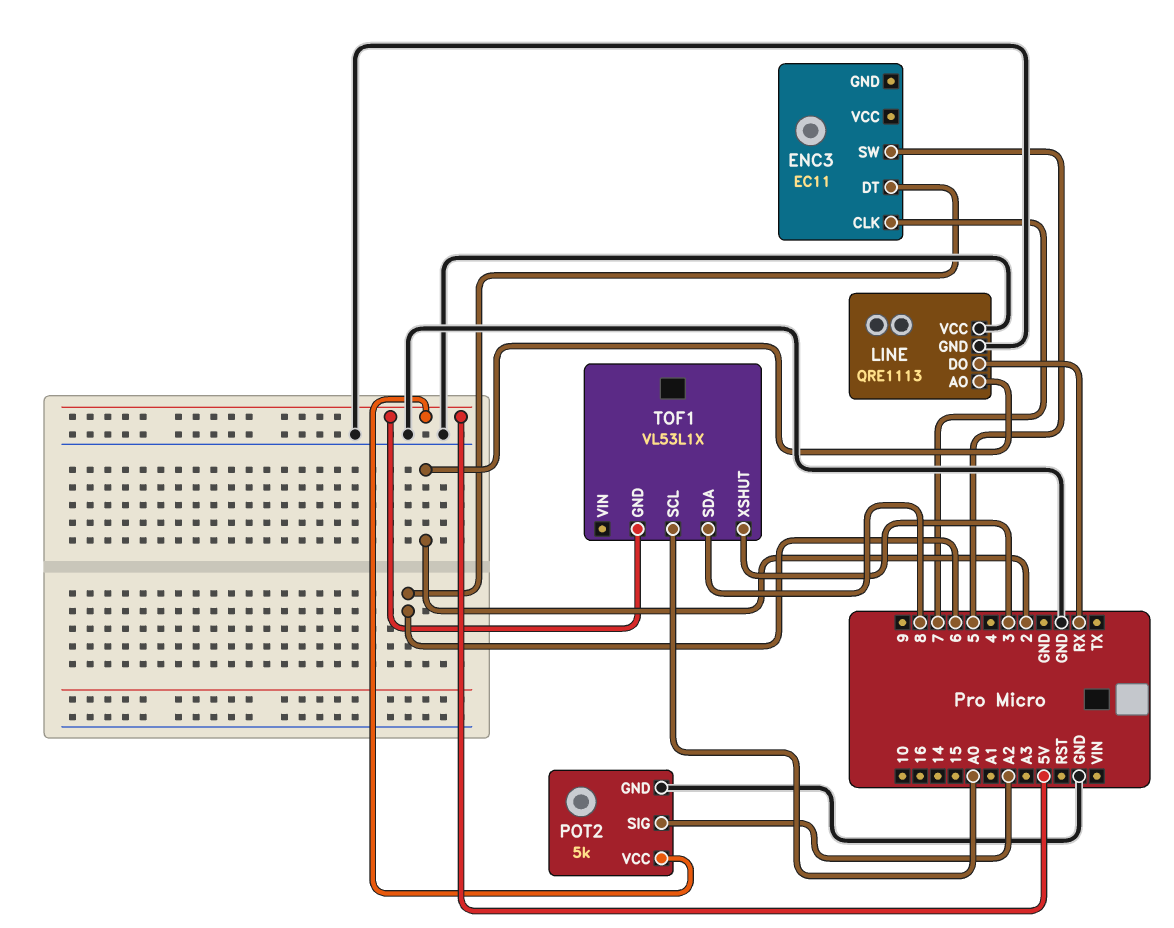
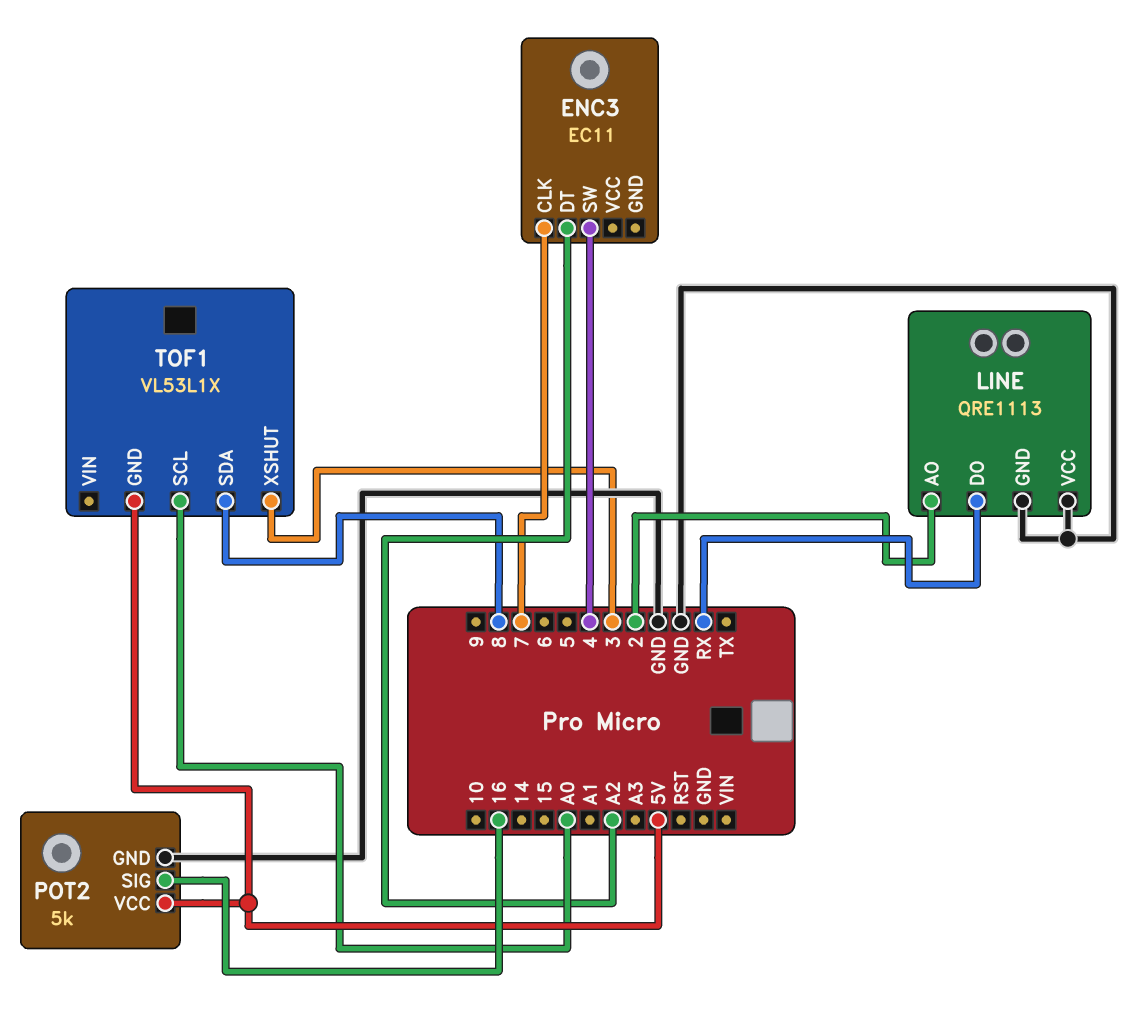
ENC3 pin DT: 6 -> A2
ENC3 pin SW: 5 -> 4
POT2 pin SIG: A2 -> 16

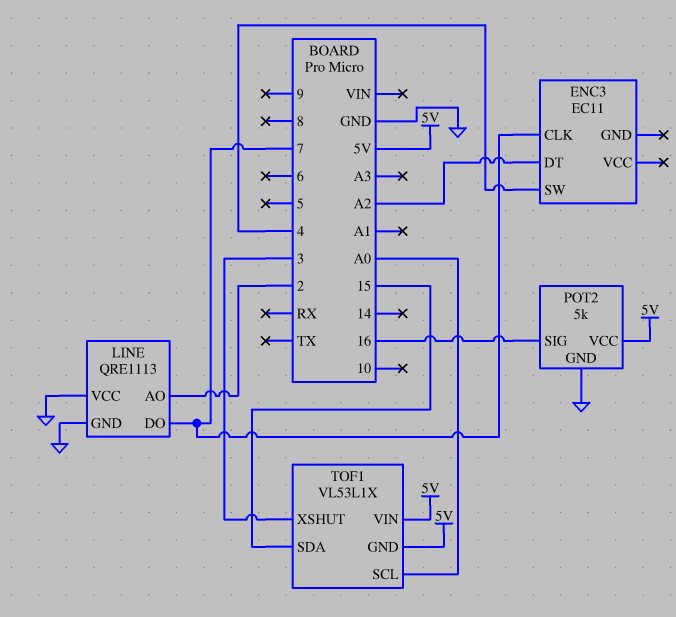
LINE pin DO: RX -> 7
TOF1 pin SDA: 8 -> 15
TOF1 pin VIN: none -> 5V

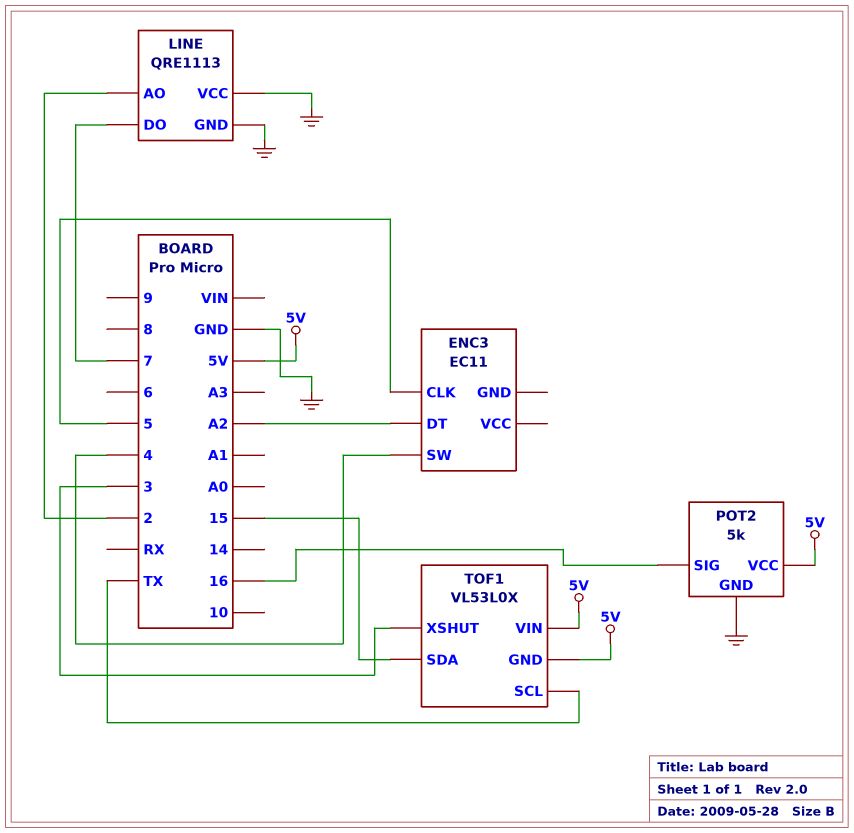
ENC3 pin CLK: 7 -> 5
TOF1: VL53L1X -> VL53L0X
TOF1 pin SCL: A0 -> TX

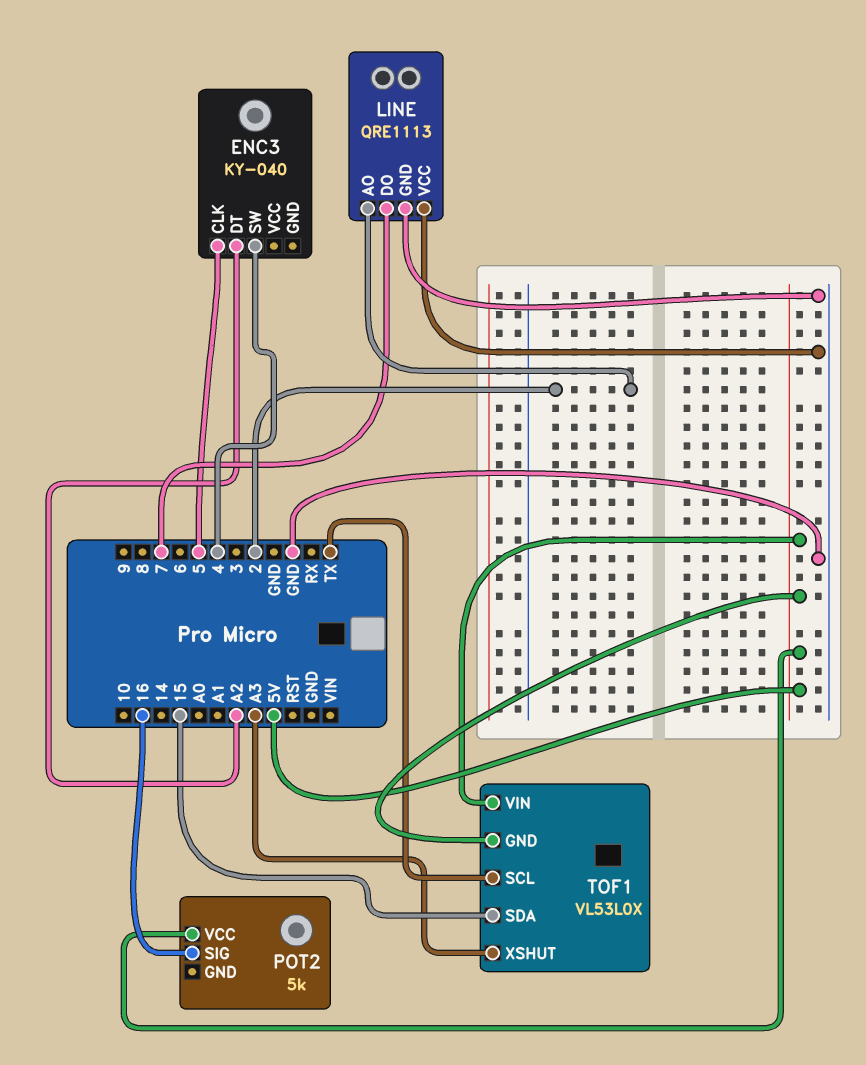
ENC3: EC11 -> KY-040
POT2 pin GND: GND -> none
TOF1 pin XSHUT: 3 -> A3

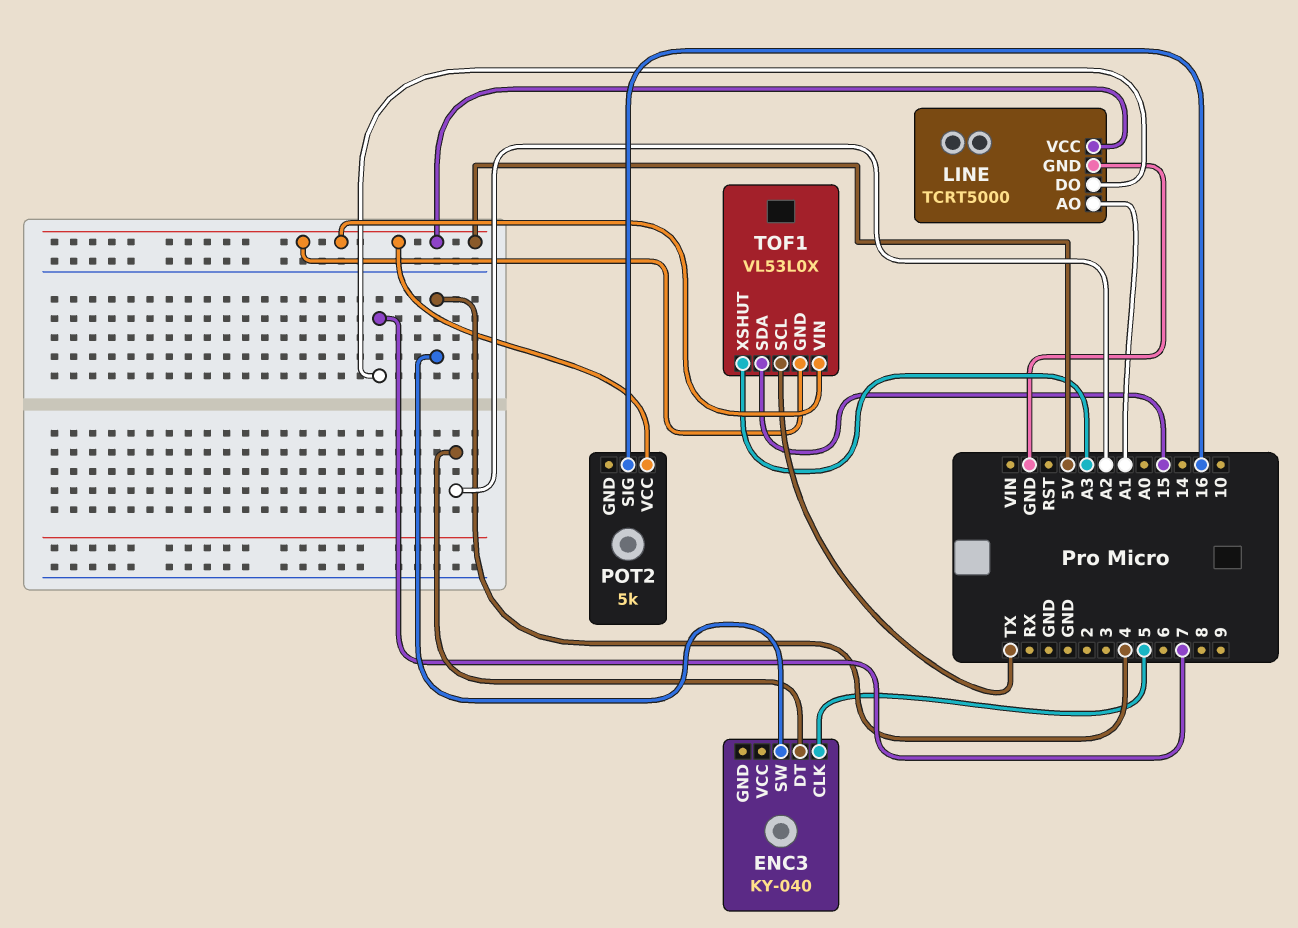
LINE: QRE1113 -> TCRT5000
LINE pin AO: 2 -> A1
LINE pin VCC: GND -> 5V

